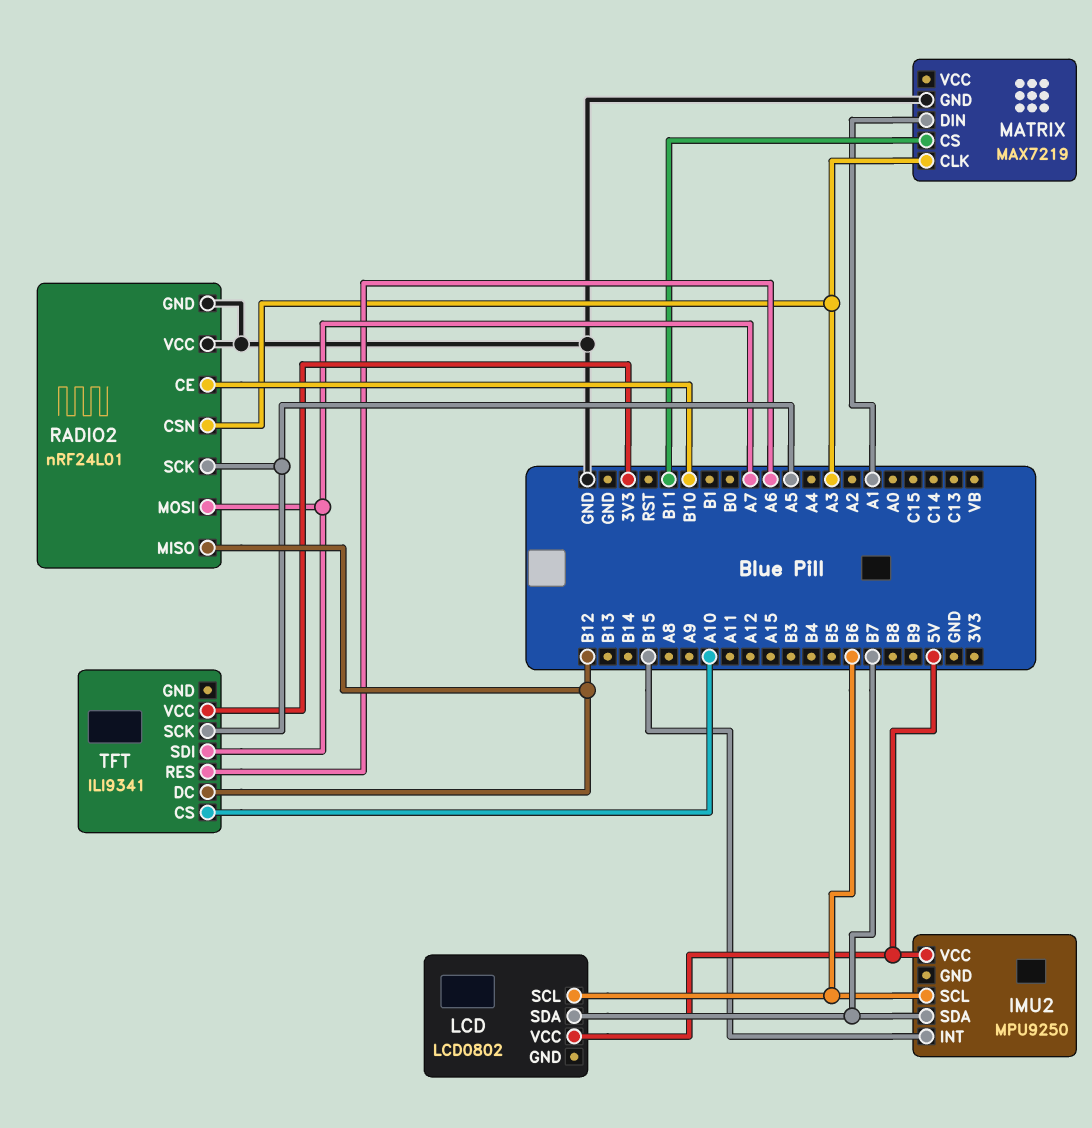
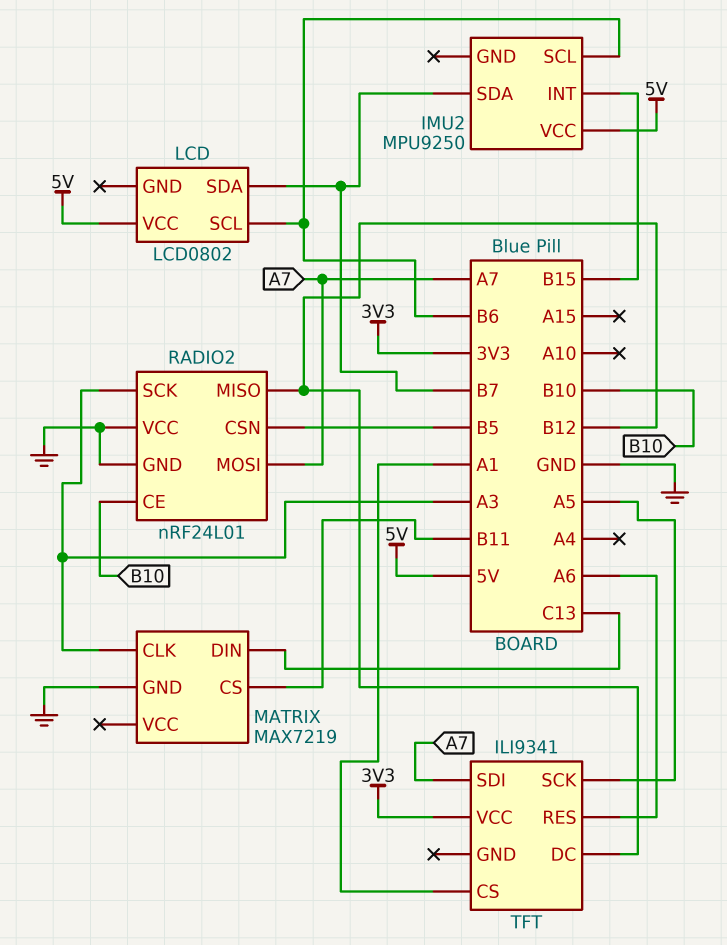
MATRIX pin DIN: A1 -> C13
RADIO2 pin CSN: A3 -> B5
RADIO2 pin SCK: A5 -> A3
TFT pin CS: A10 -> A1

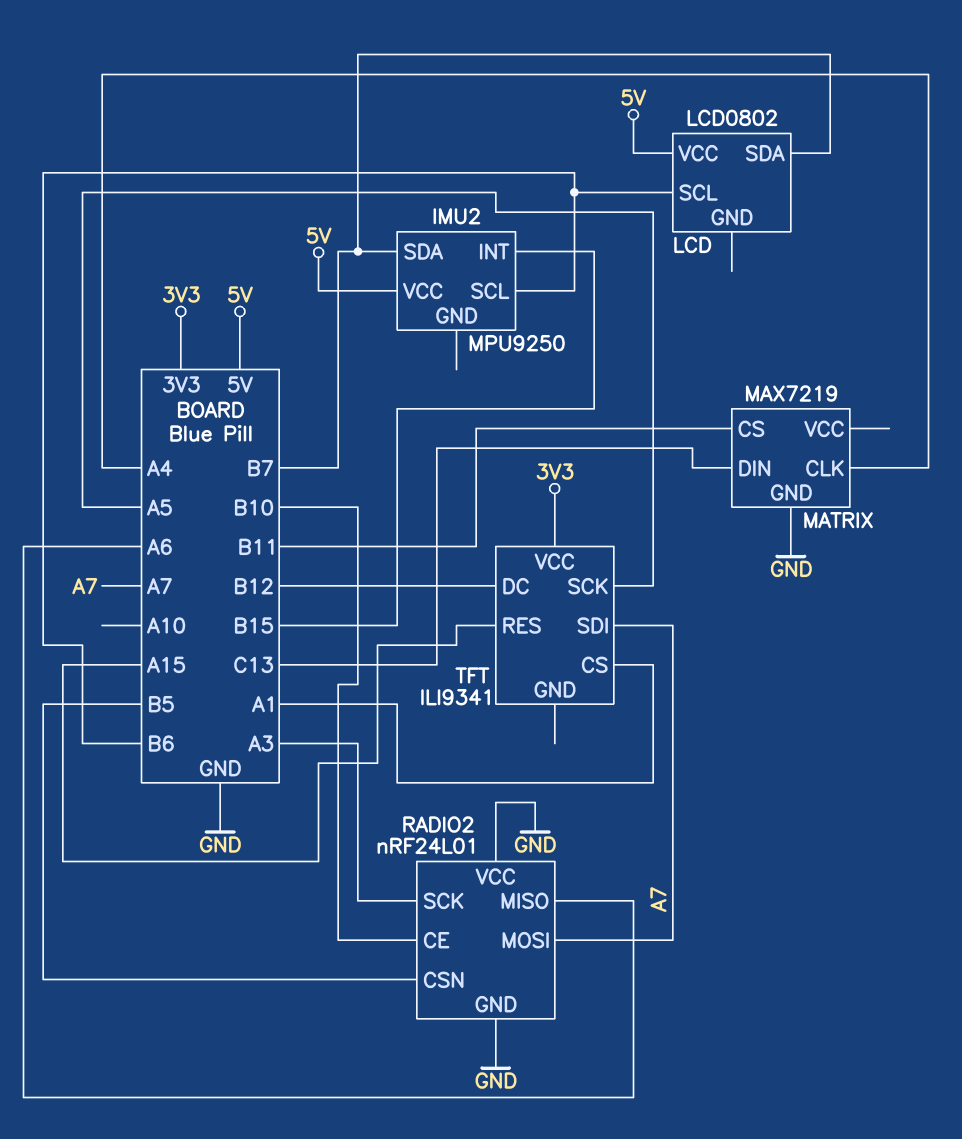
MATRIX pin CLK: A3 -> A4
RADIO2 pin MISO: B12 -> A6
TFT pin RES: A6 -> A15

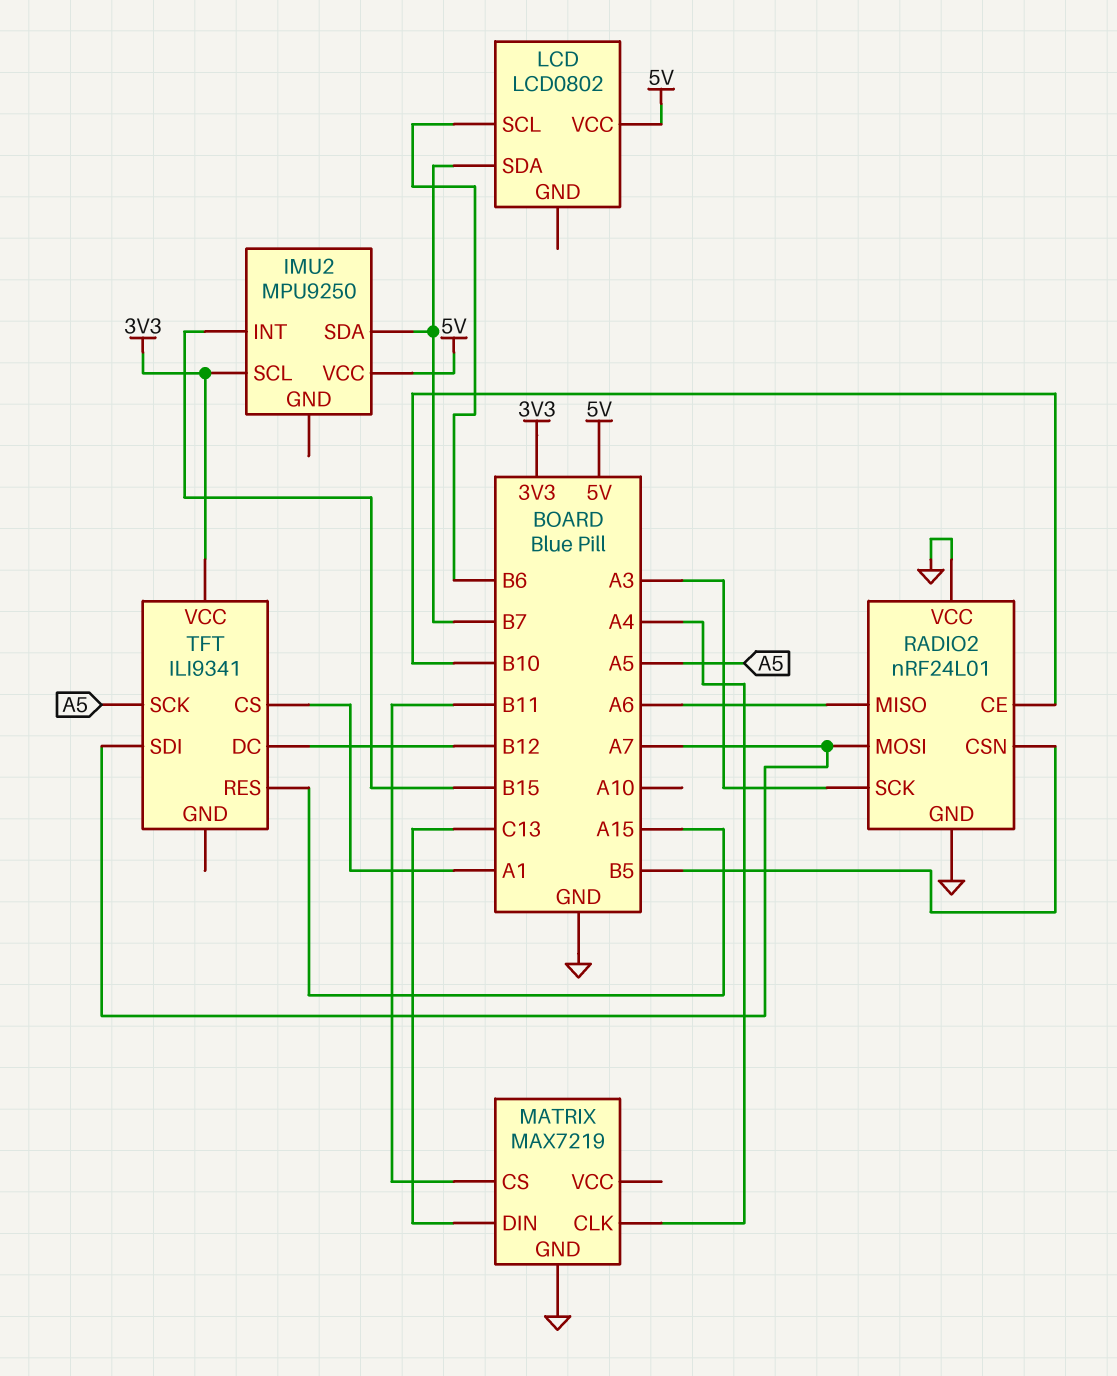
IMU2 pin SCL: B6 -> 3V3

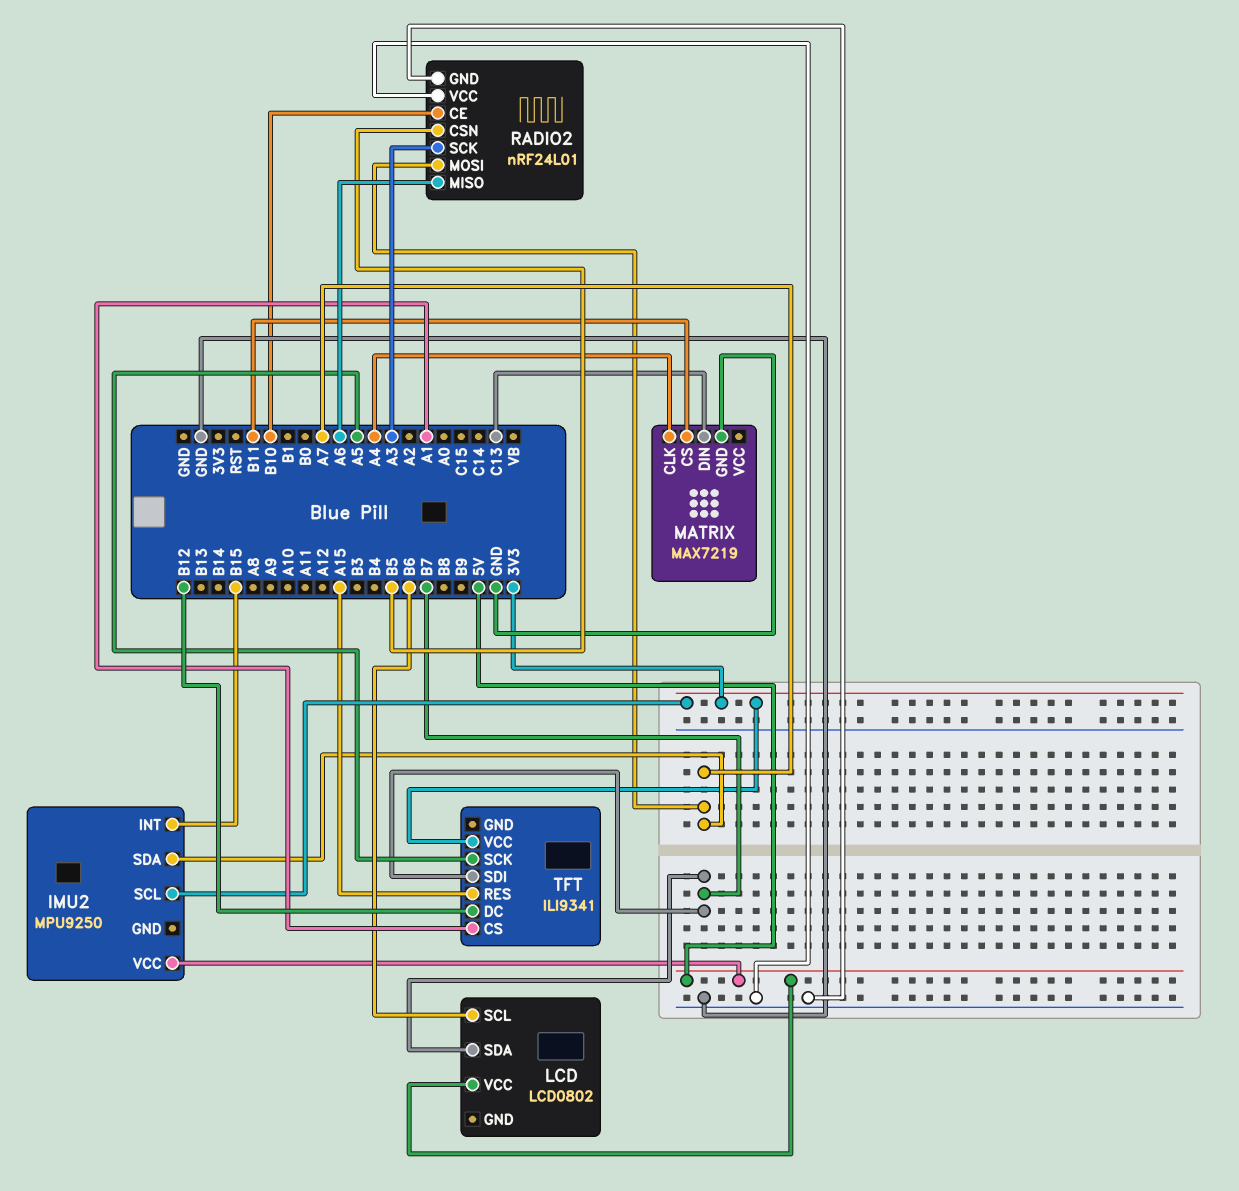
IMU2 pin SDA: B7 -> A7
TFT pin SDI: A7 -> B7

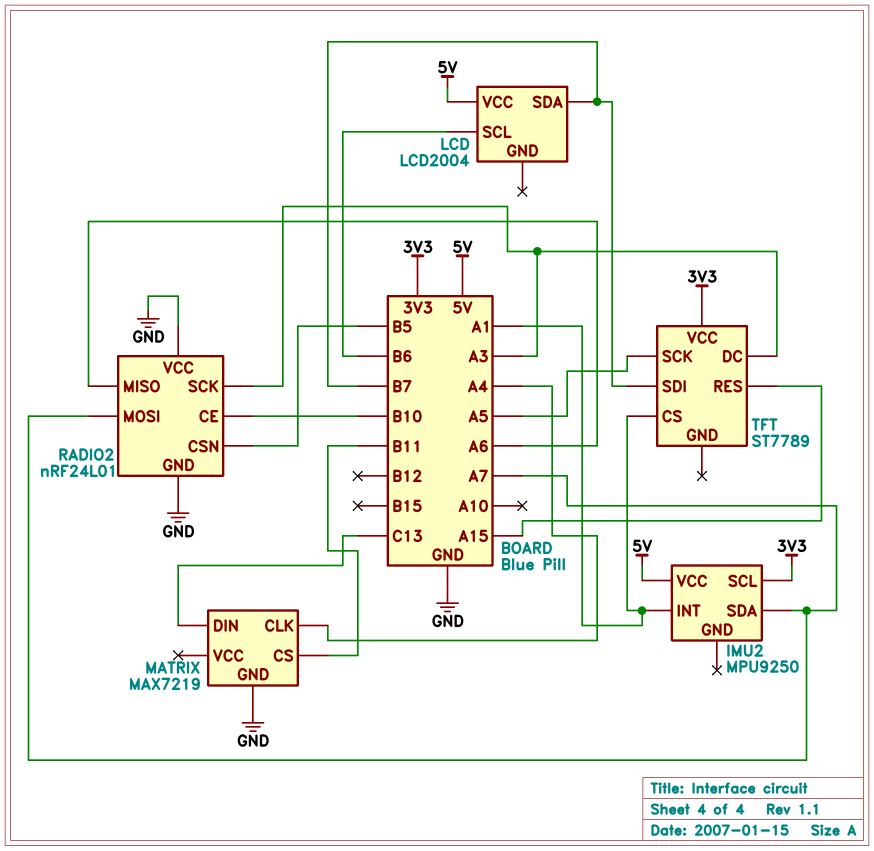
IMU2 pin INT: B15 -> A1
LCD: LCD0802 -> LCD2004
TFT: ILI9341 -> ST7789
TFT pin DC: B12 -> A3

